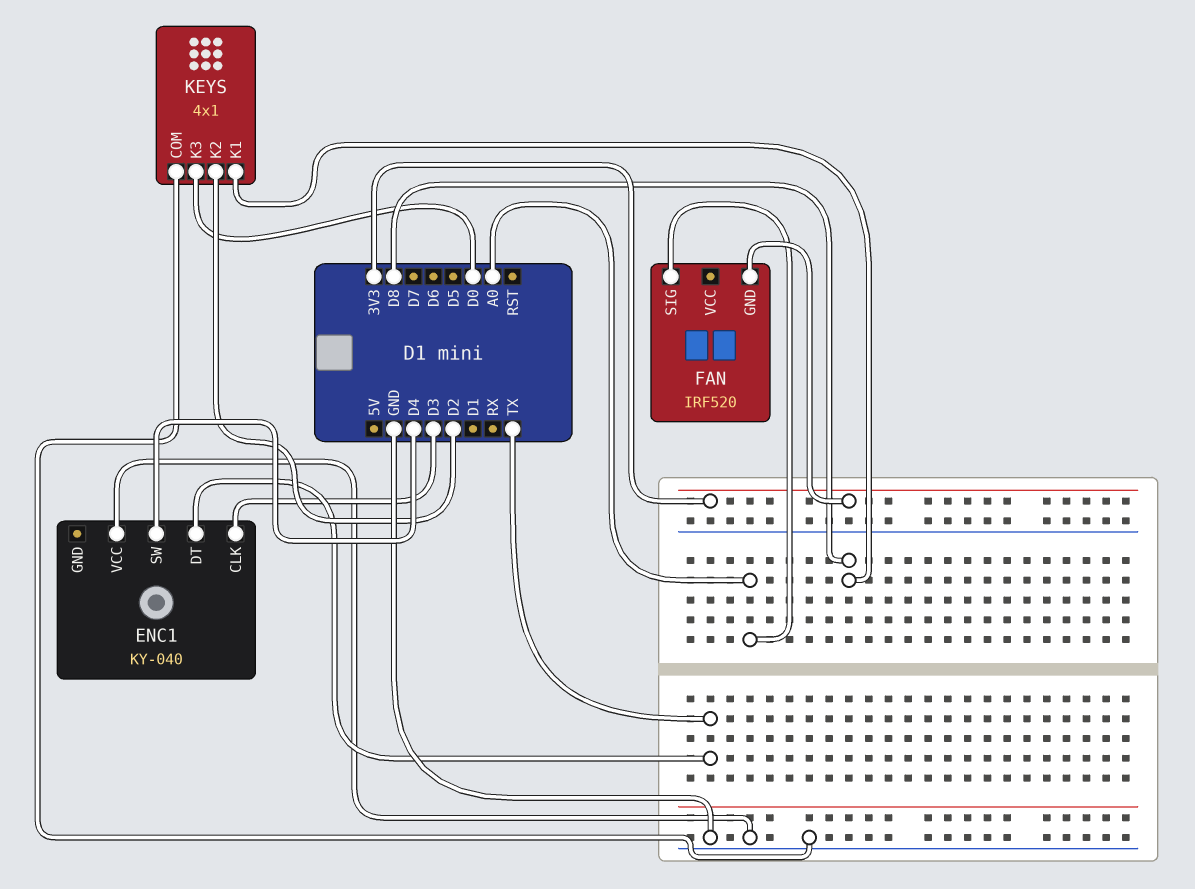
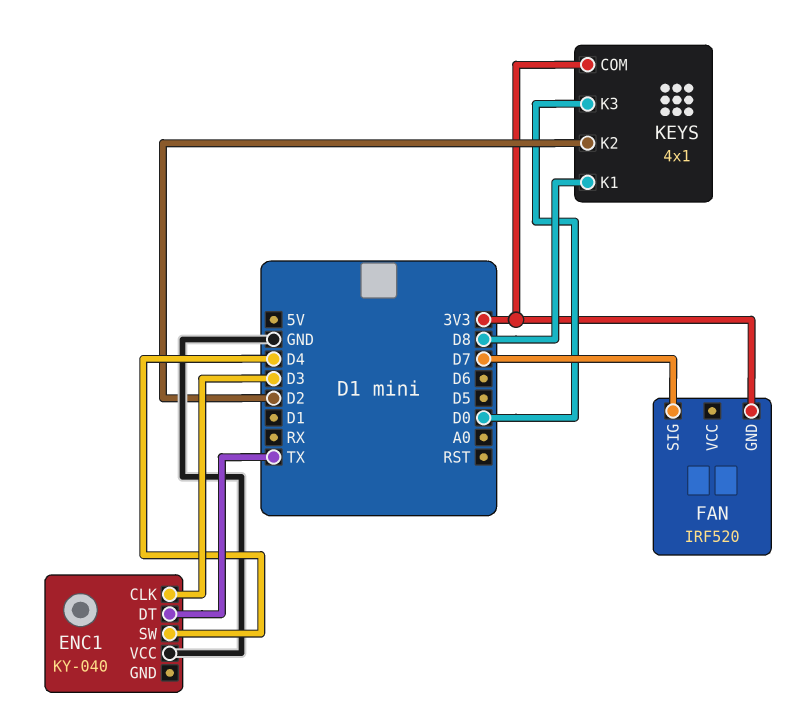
FAN pin SIG: A0 -> D7
KEYS pin COM: GND -> 3V3

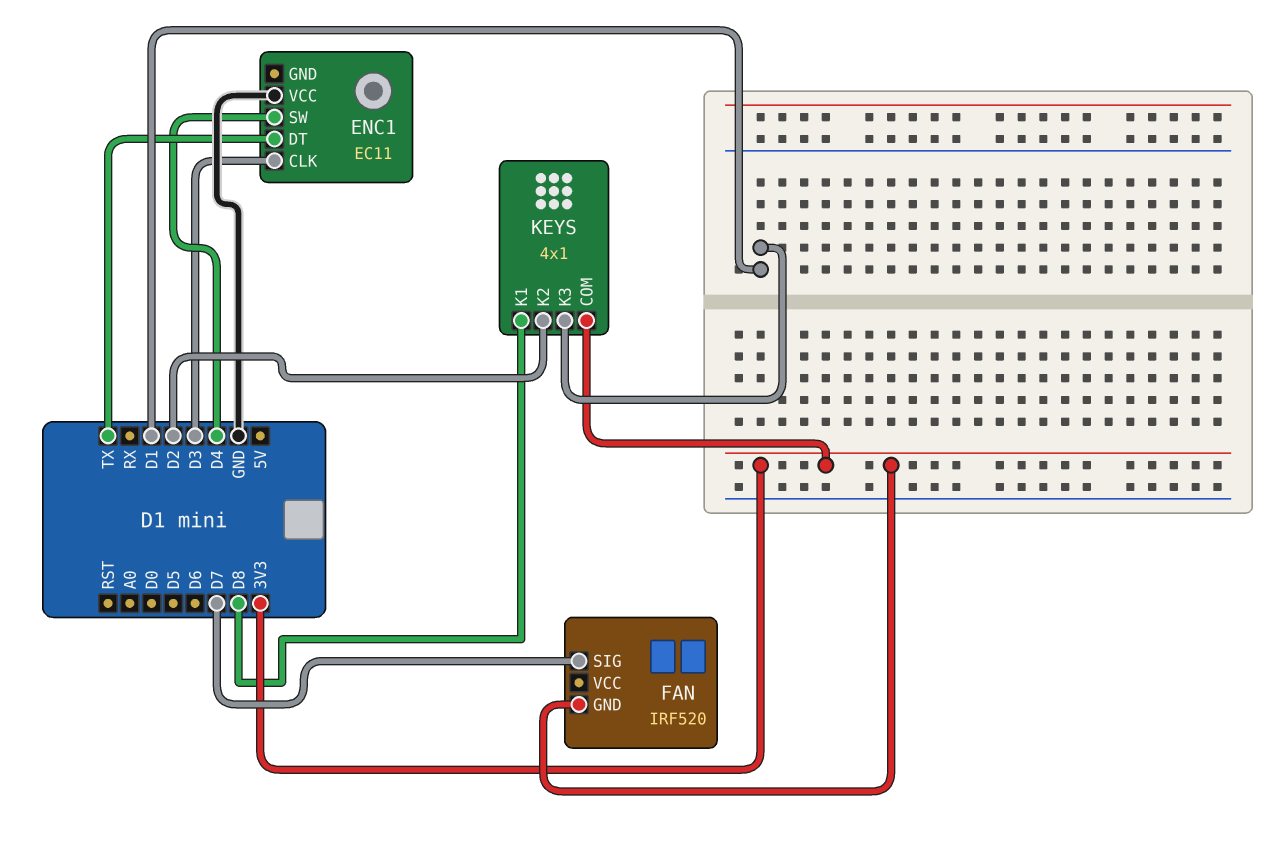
ENC1: KY-040 -> EC11
KEYS pin K3: D0 -> D1

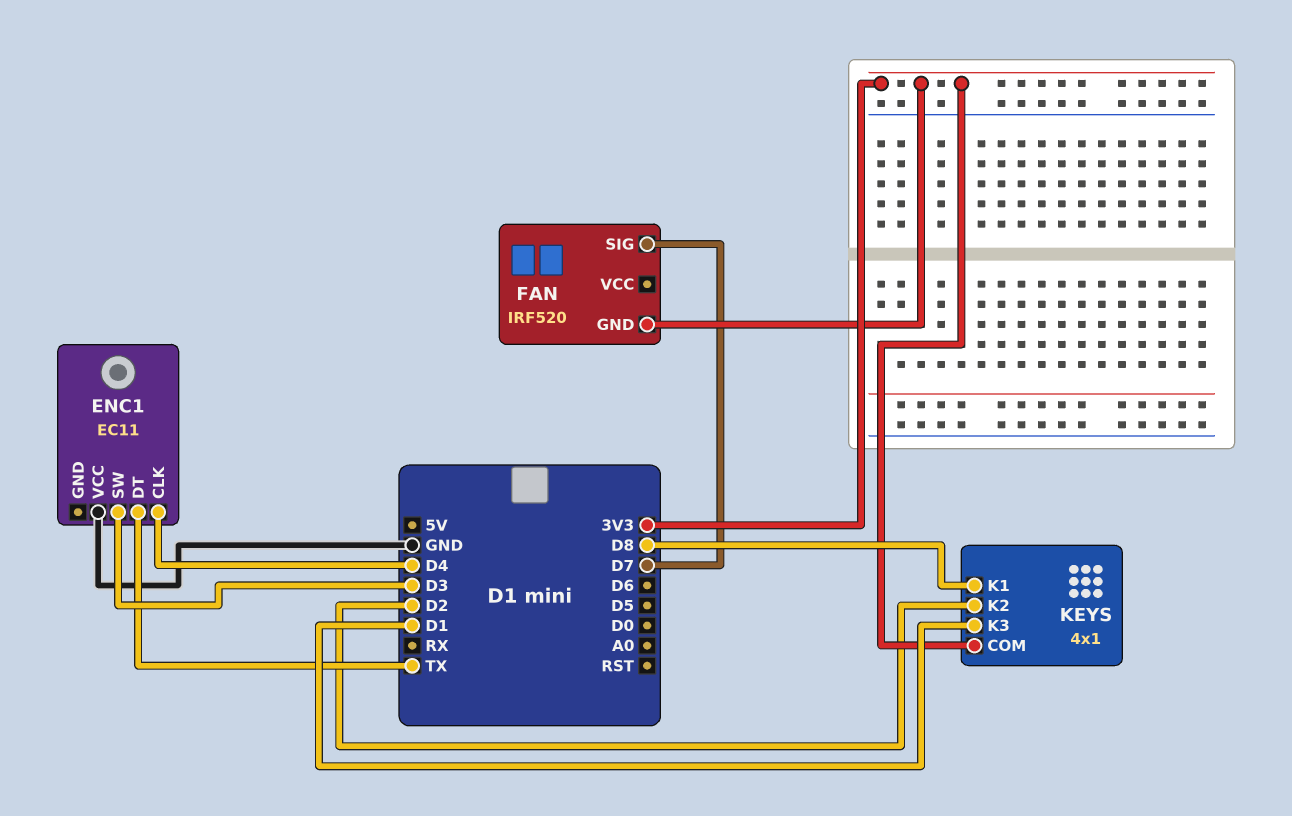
ENC1 pin CLK: D3 -> D4
ENC1 pin SW: D4 -> D3

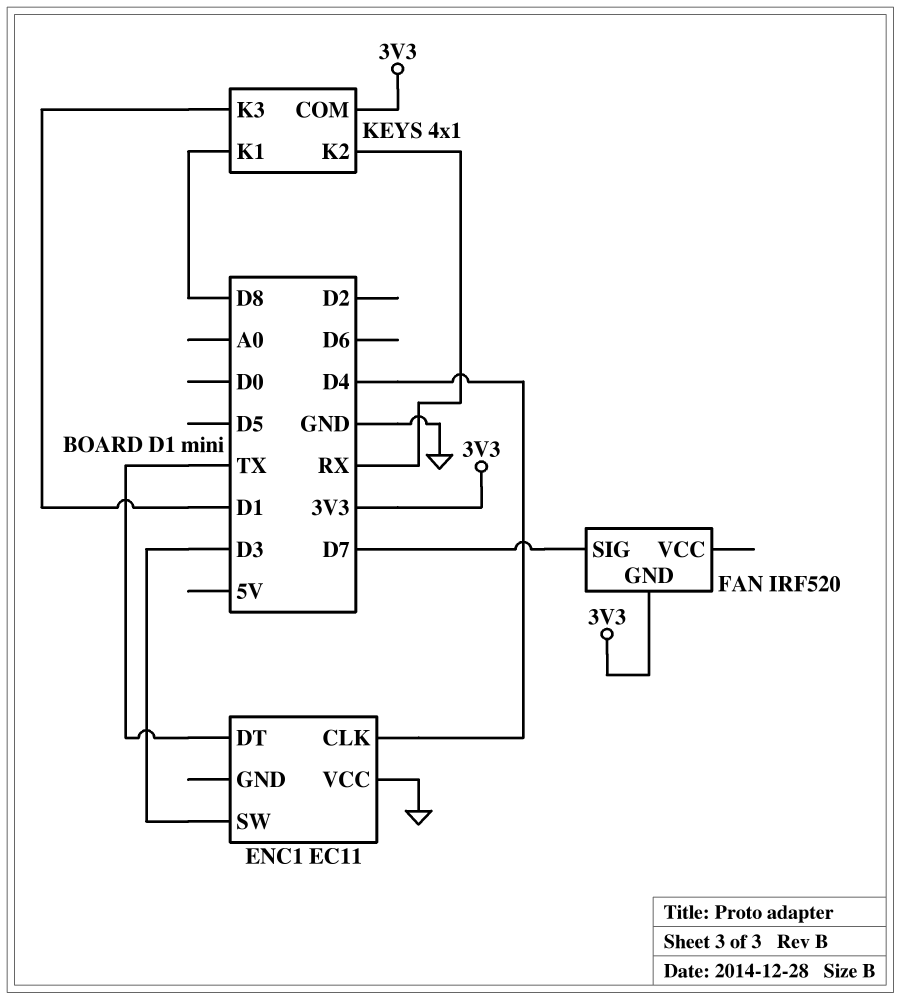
KEYS pin K2: D2 -> RX

